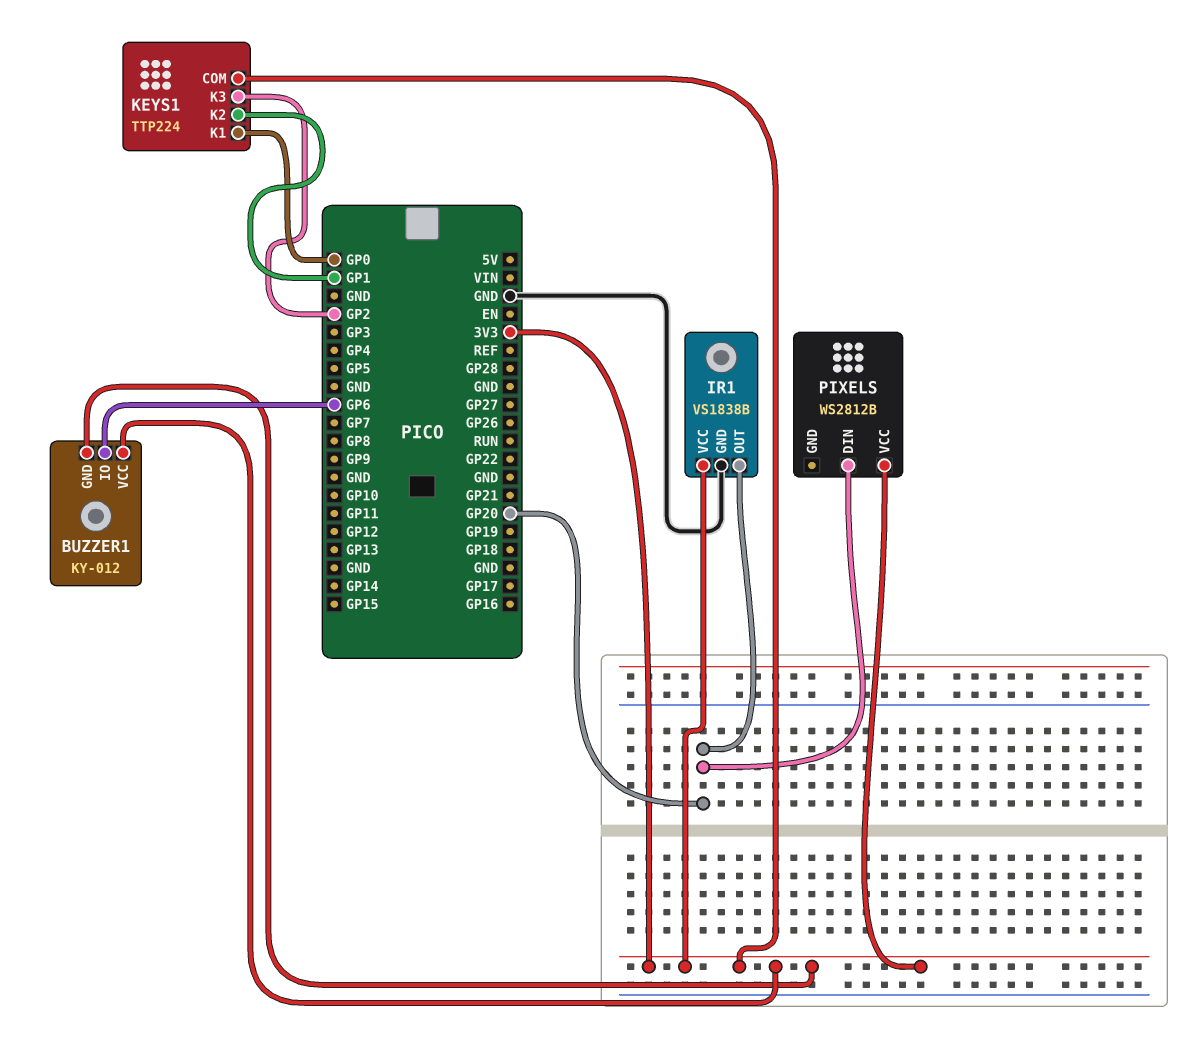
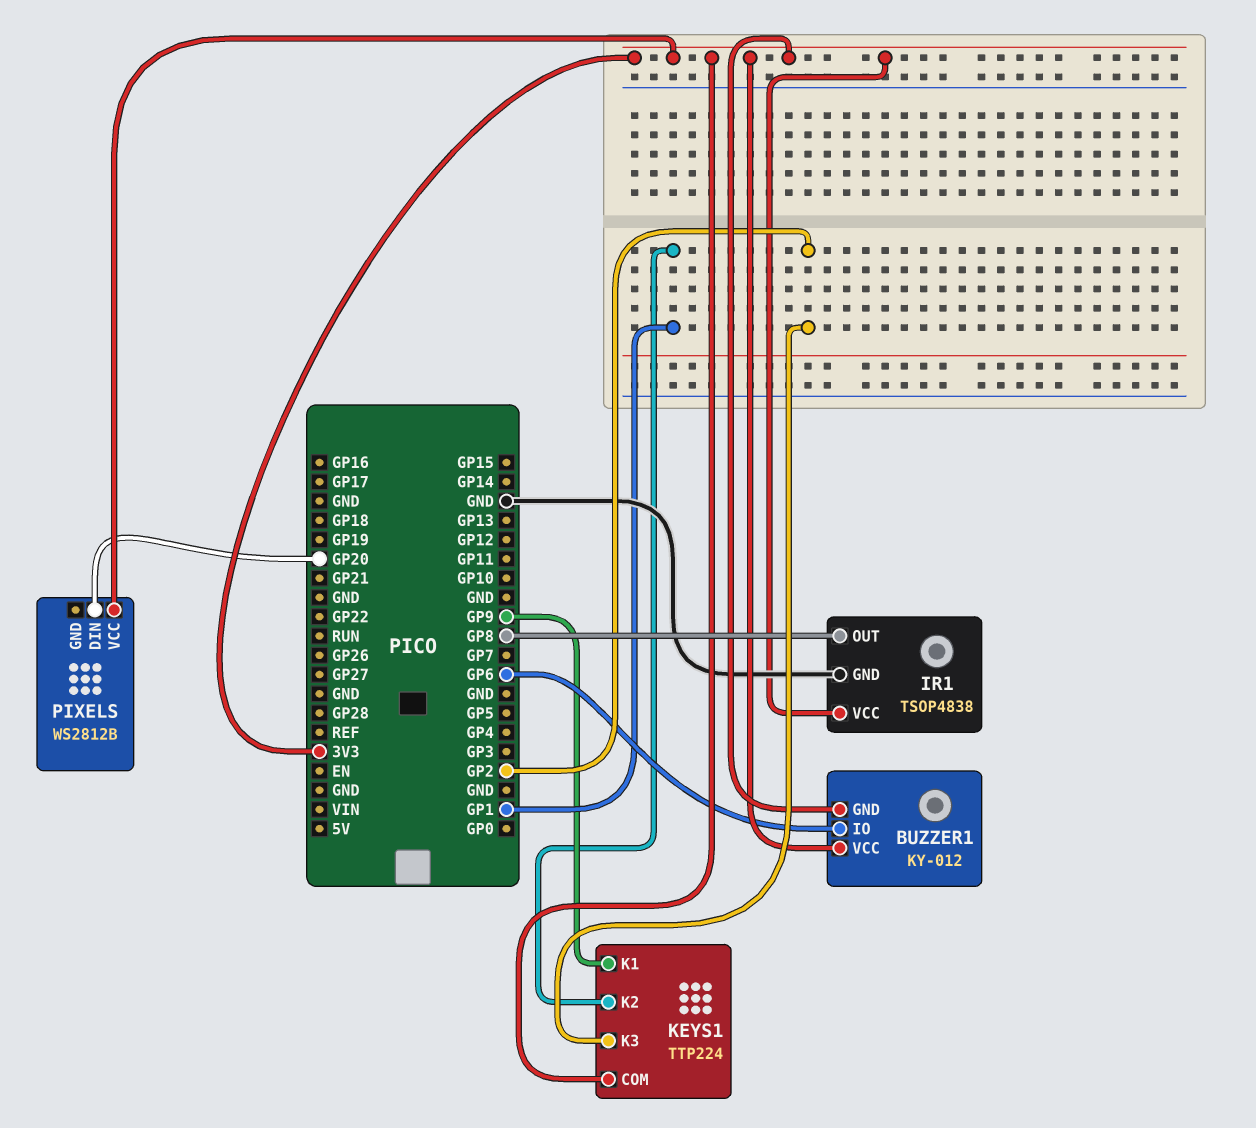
IR1: VS1838B -> TSOP4838
IR1 pin OUT: GP20 -> GP8
KEYS1 pin K1: GP0 -> GP9

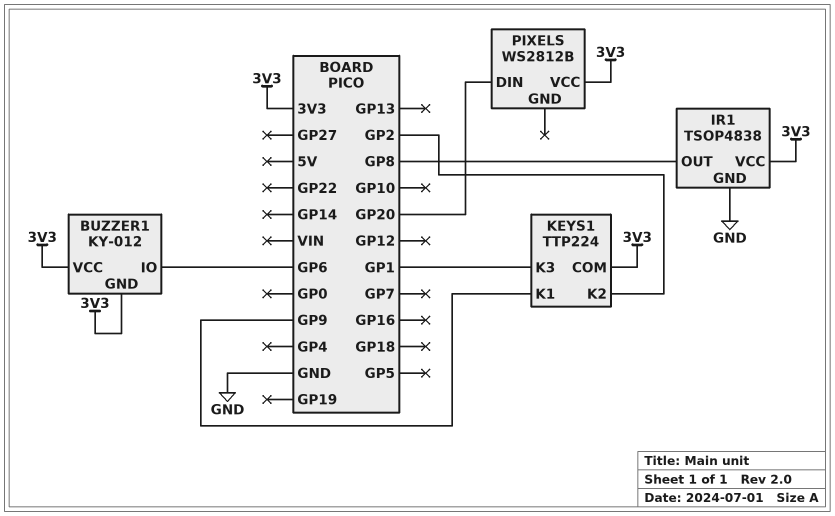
KEYS1 pin K2: GP1 -> GP2
KEYS1 pin K3: GP2 -> GP1

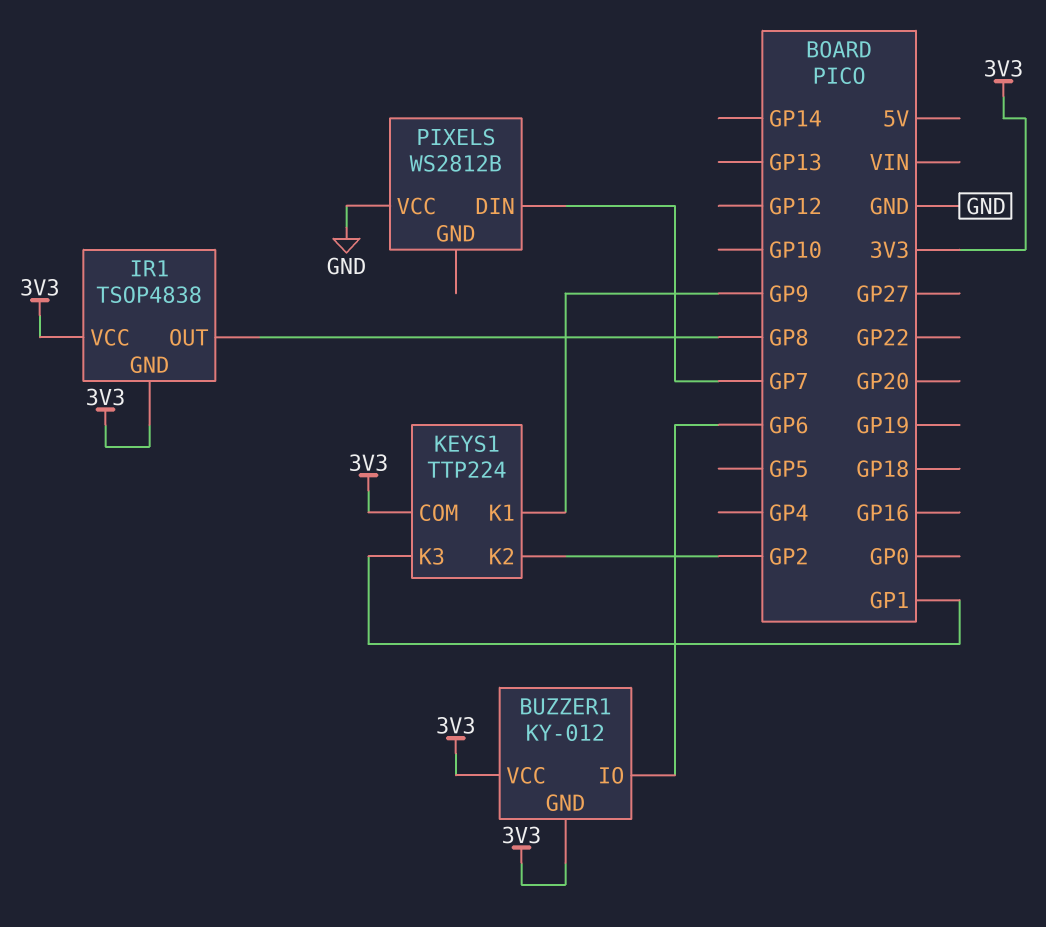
IR1 pin GND: GND -> 3V3
PIXELS pin DIN: GP20 -> GP7
PIXELS pin VCC: 3V3 -> GND

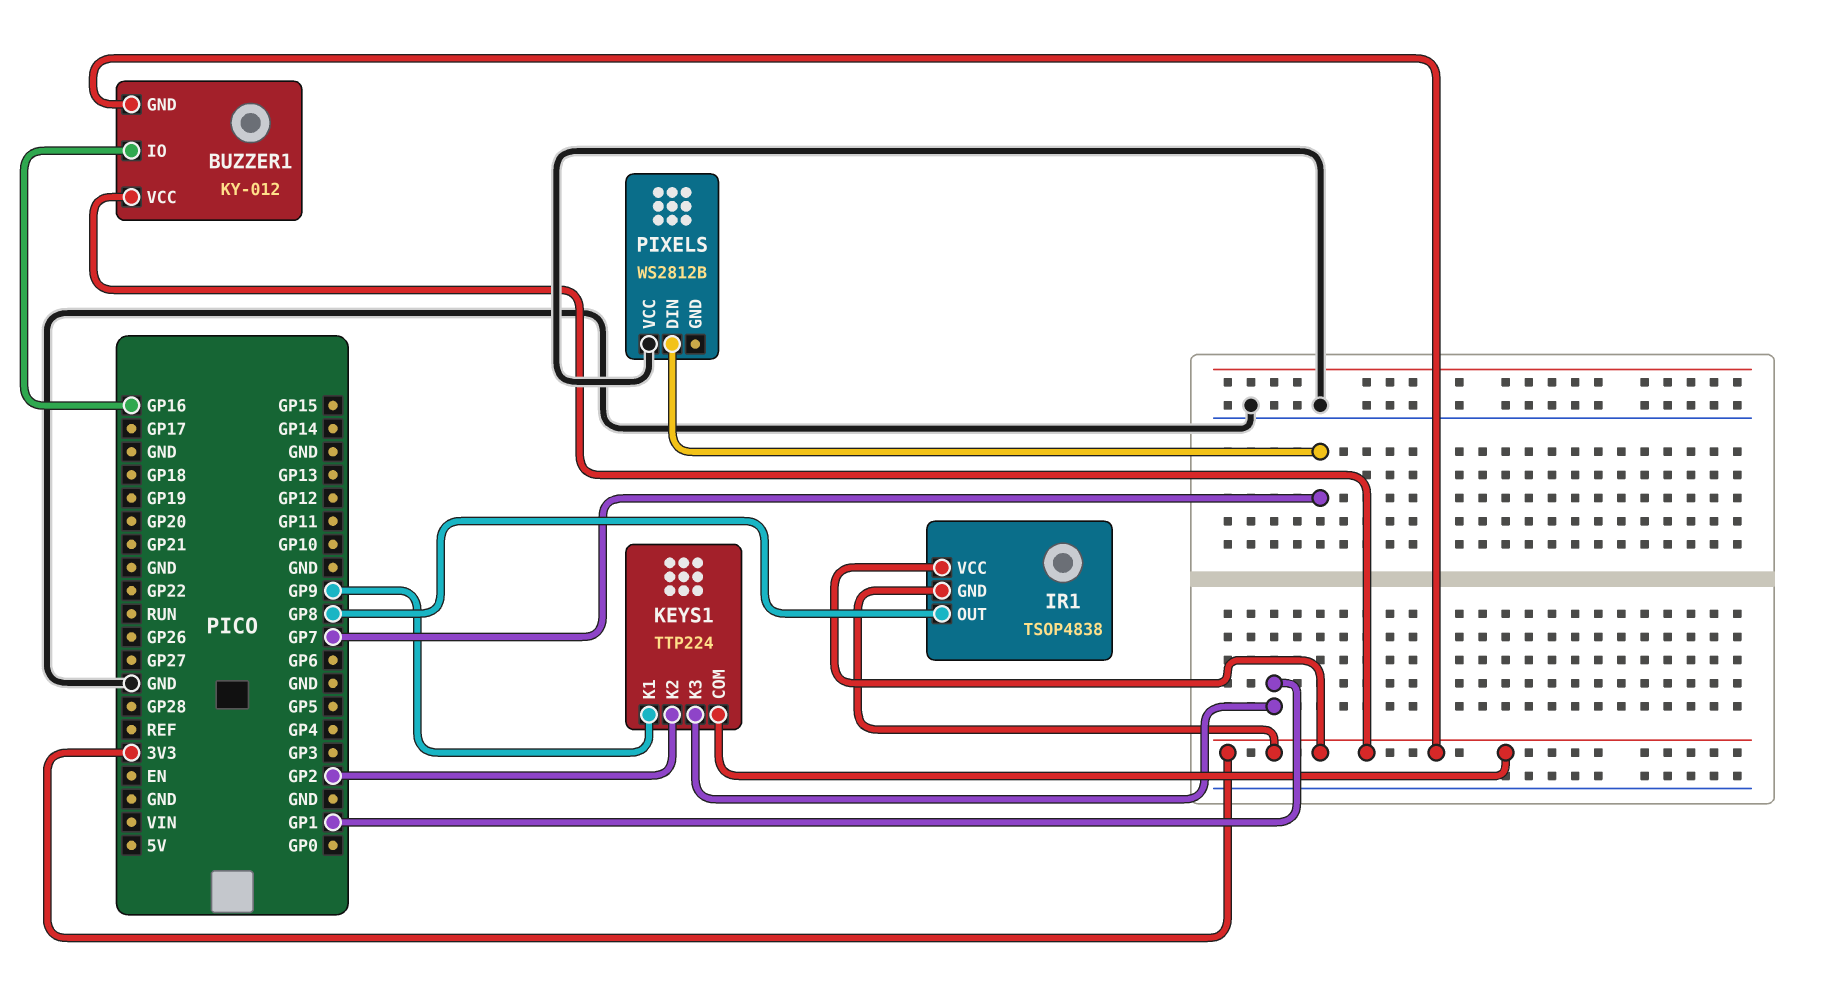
BUZZER1 pin IO: GP6 -> GP16

